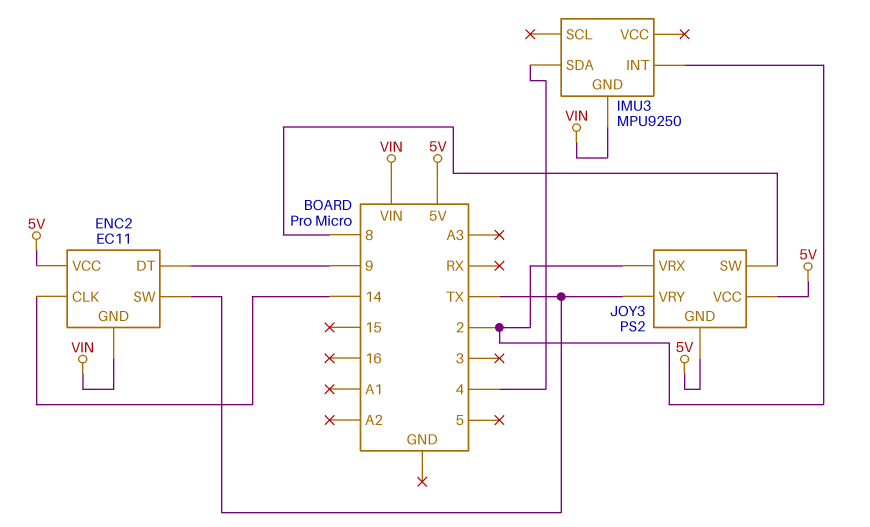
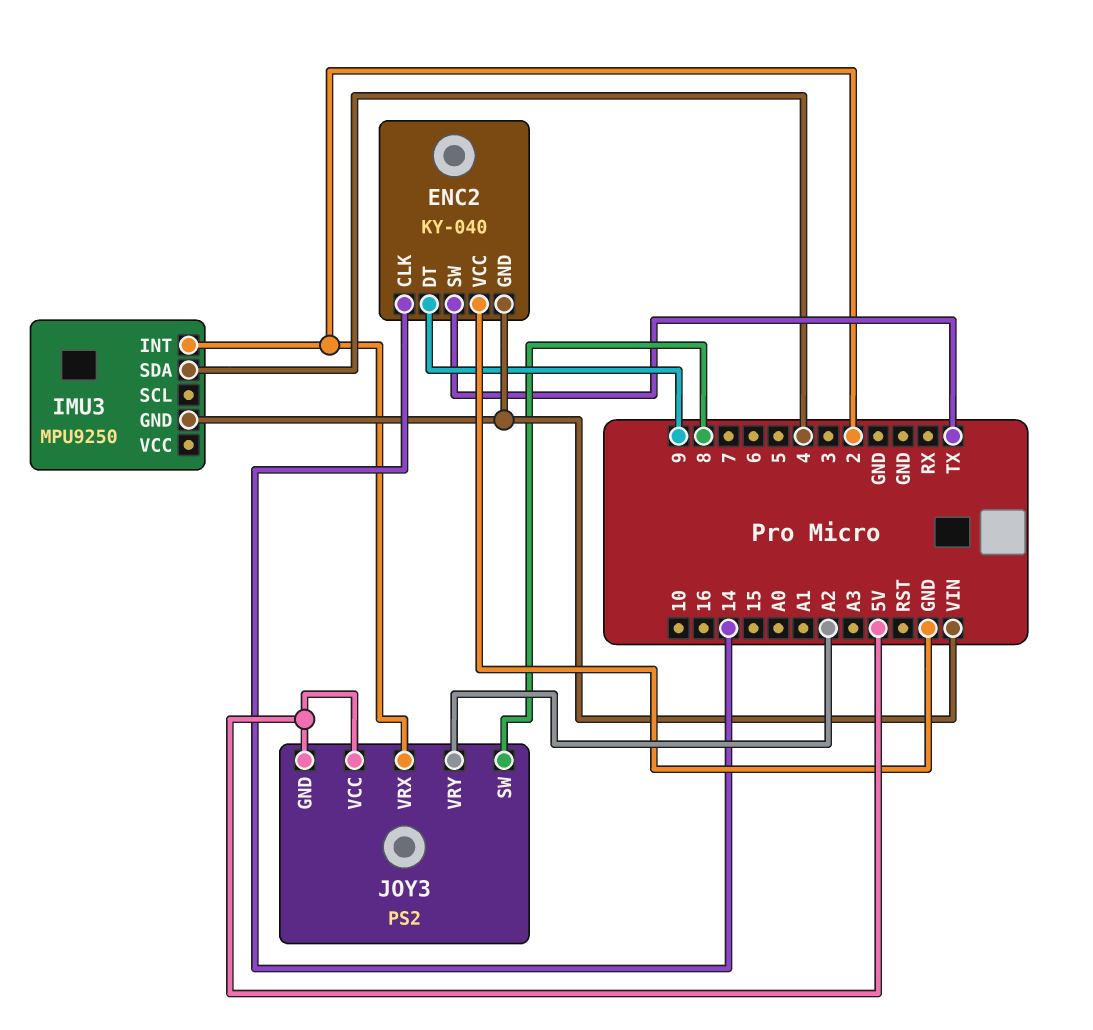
ENC2: EC11 -> KY-040
ENC2 pin VCC: 5V -> GND
JOY3 pin VRY: TX -> A2

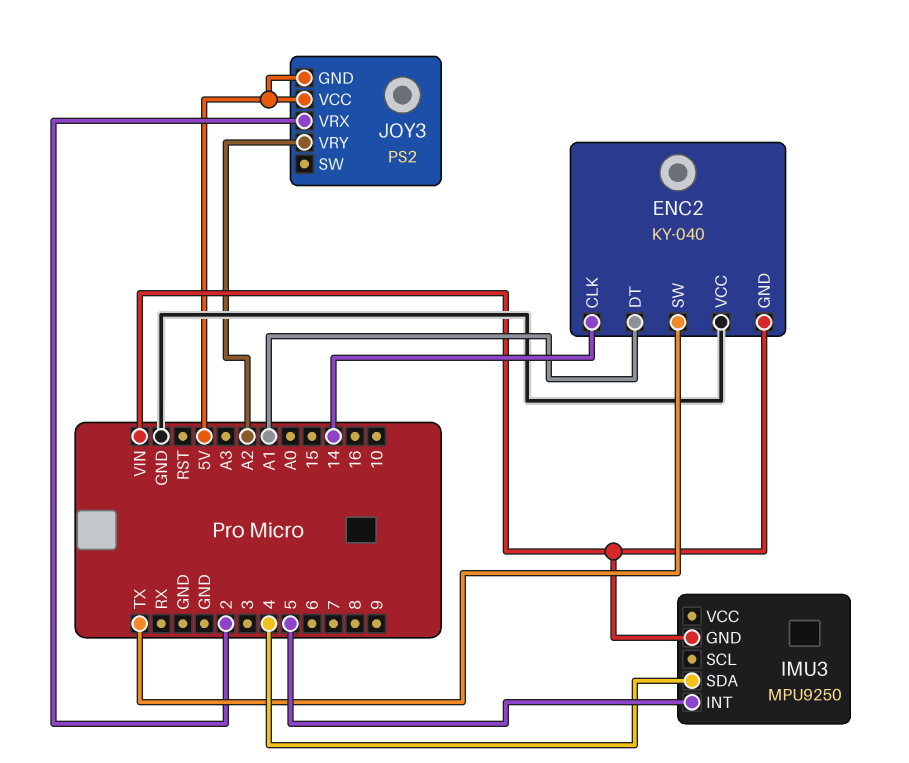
ENC2 pin DT: 9 -> A1
IMU3 pin INT: 2 -> 5
JOY3 pin SW: 8 -> none

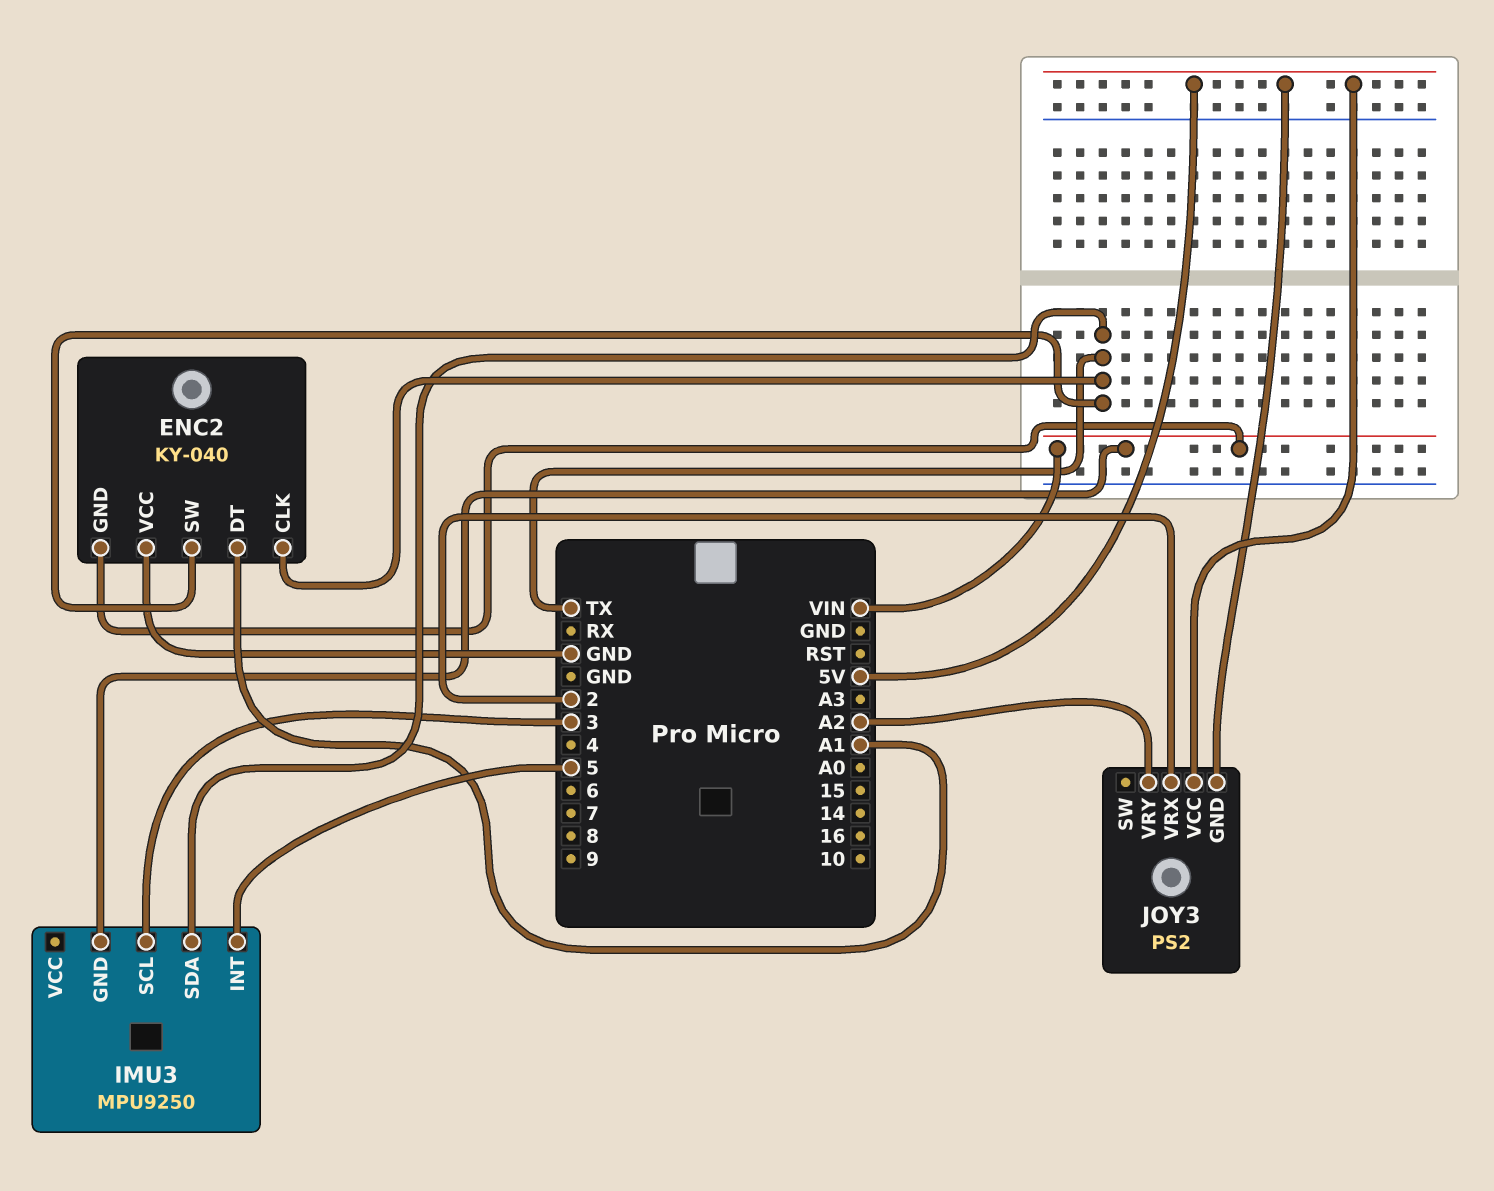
ENC2 pin CLK: 14 -> TX
IMU3 pin SCL: none -> 3
IMU3 pin SDA: 4 -> TX

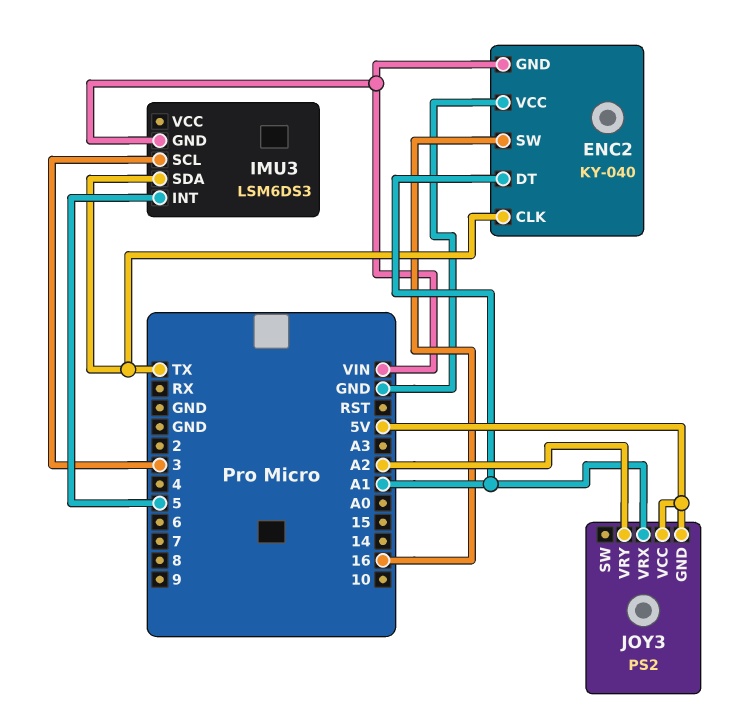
ENC2 pin SW: TX -> 16
IMU3: MPU9250 -> LSM6DS3
JOY3 pin VRX: 2 -> A1

